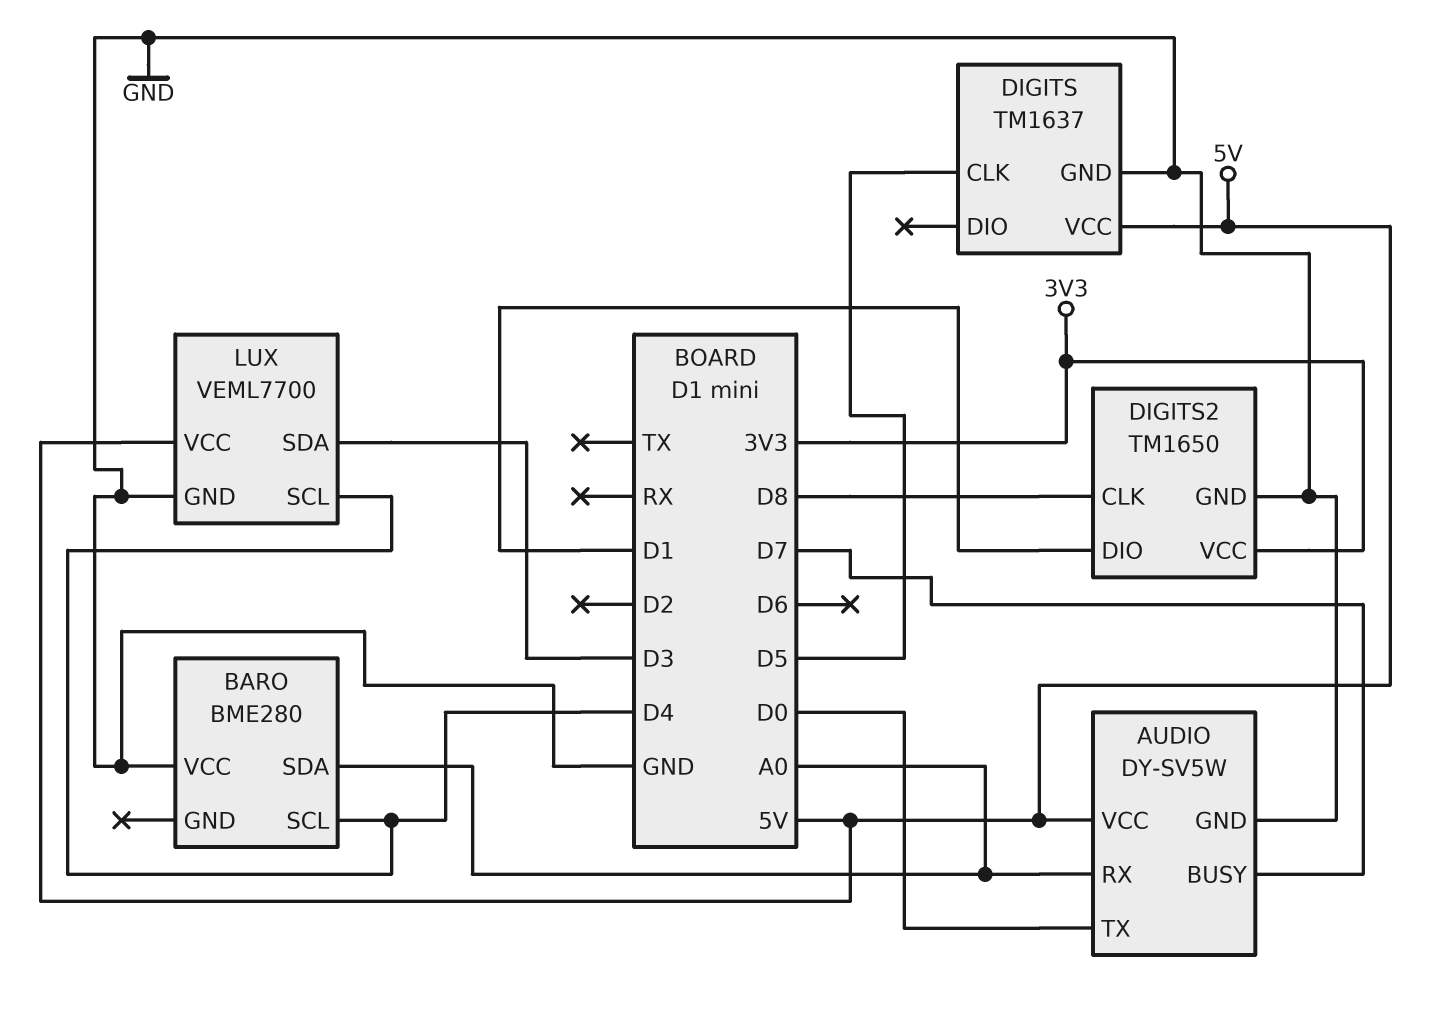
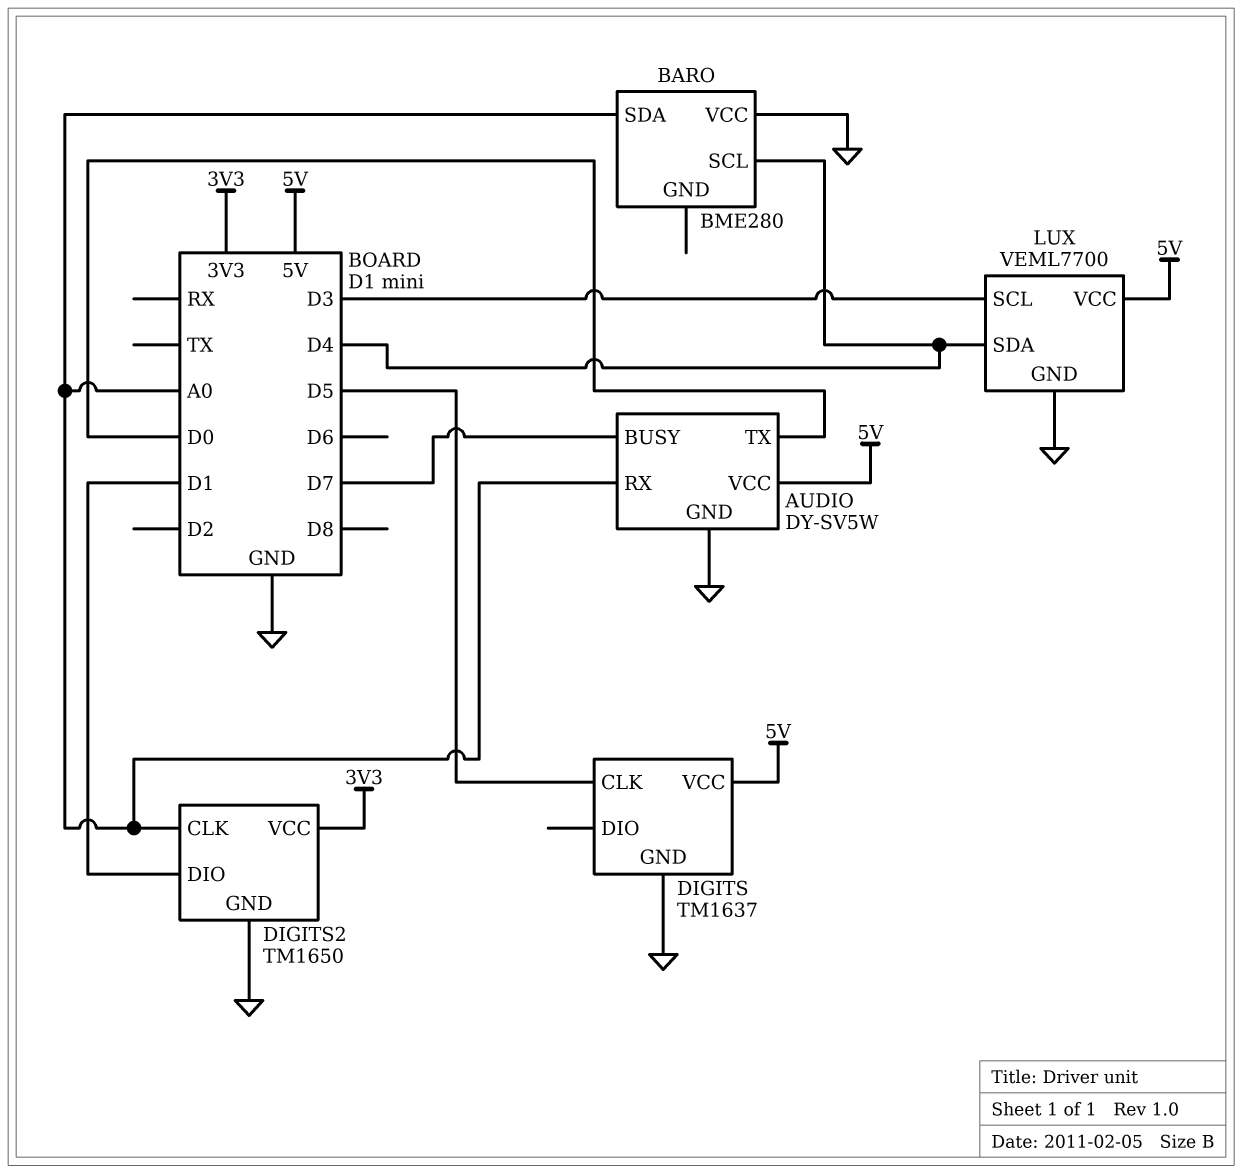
DIGITS2 pin CLK: D8 -> A0
LUX pin SCL: D4 -> D3
LUX pin SDA: D3 -> D4

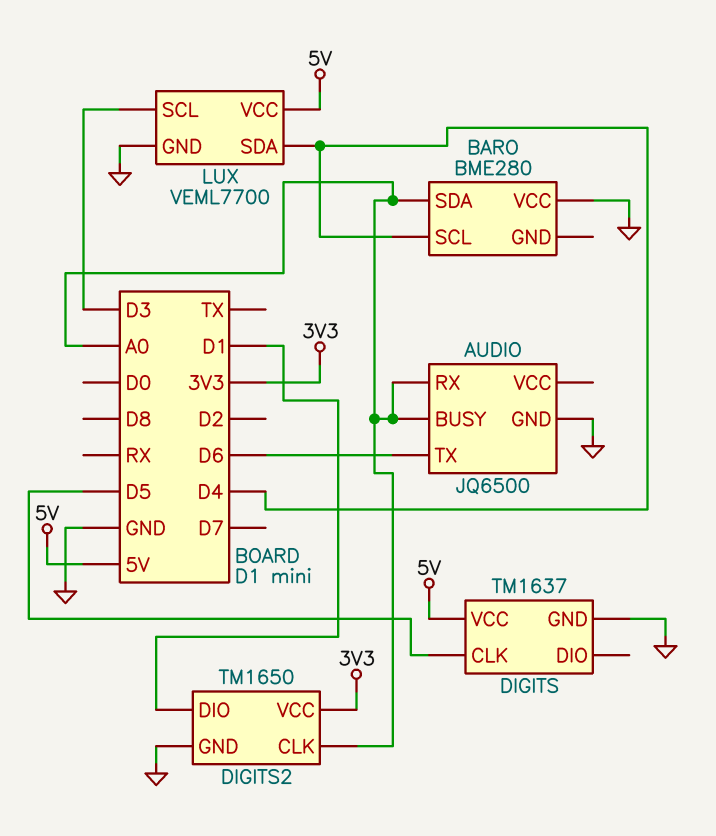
AUDIO: DY-SV5W -> JQ6500
AUDIO pin BUSY: D7 -> A0
AUDIO pin TX: D0 -> D6
AUDIO pin VCC: 5V -> none

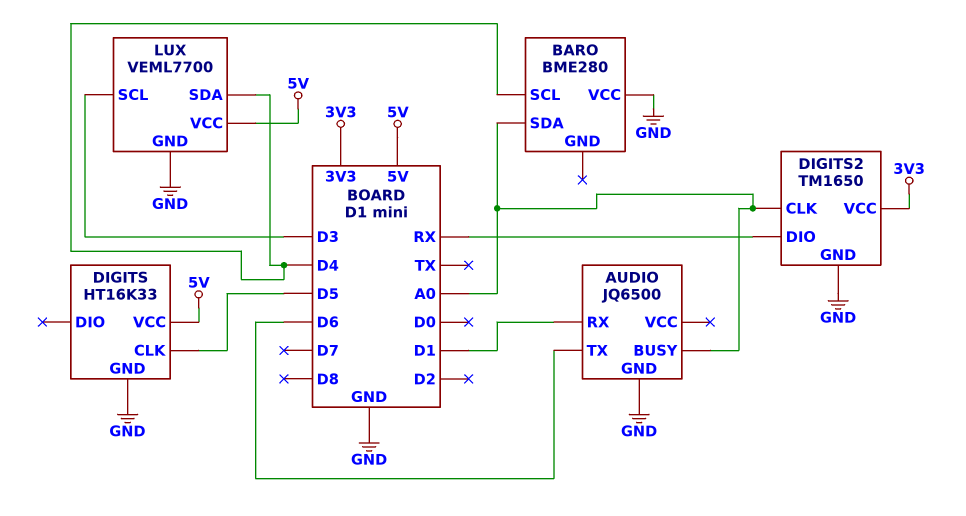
AUDIO pin RX: A0 -> D1
DIGITS: TM1637 -> HT16K33
DIGITS2 pin DIO: D1 -> RX

